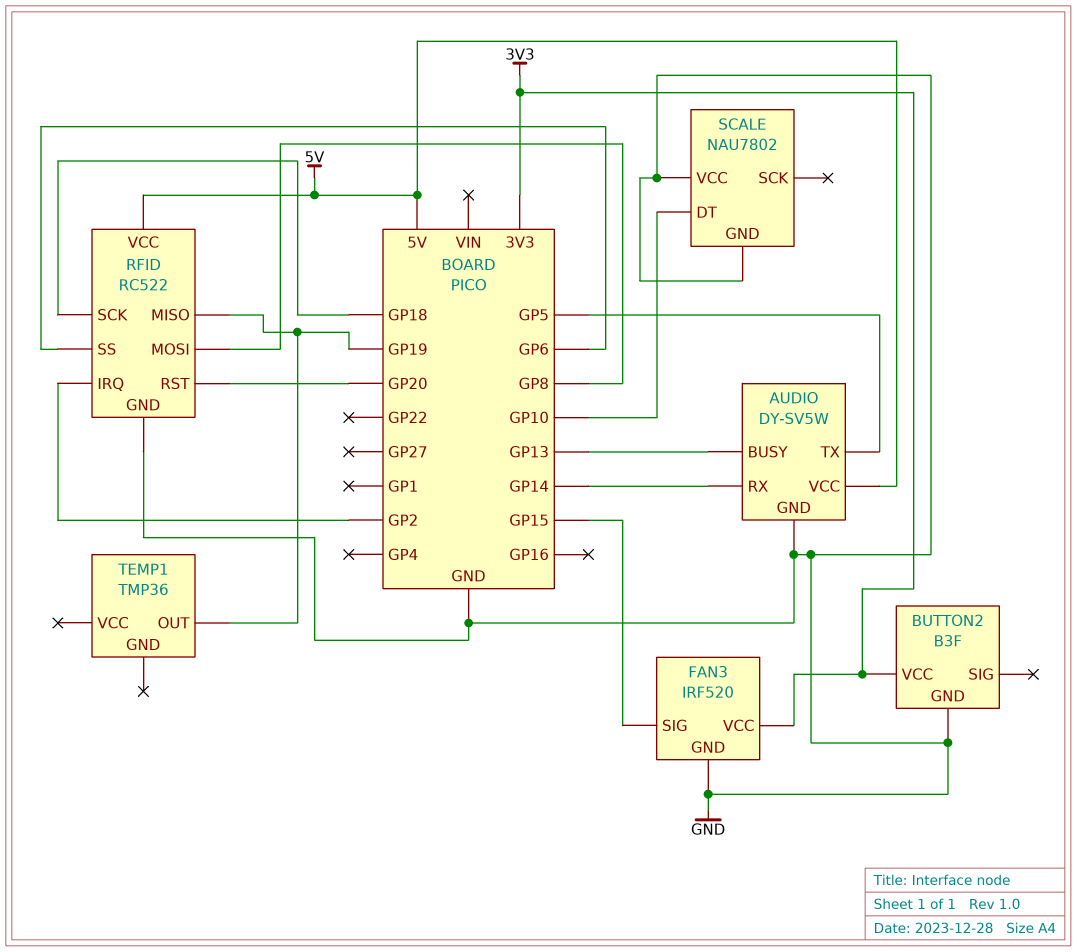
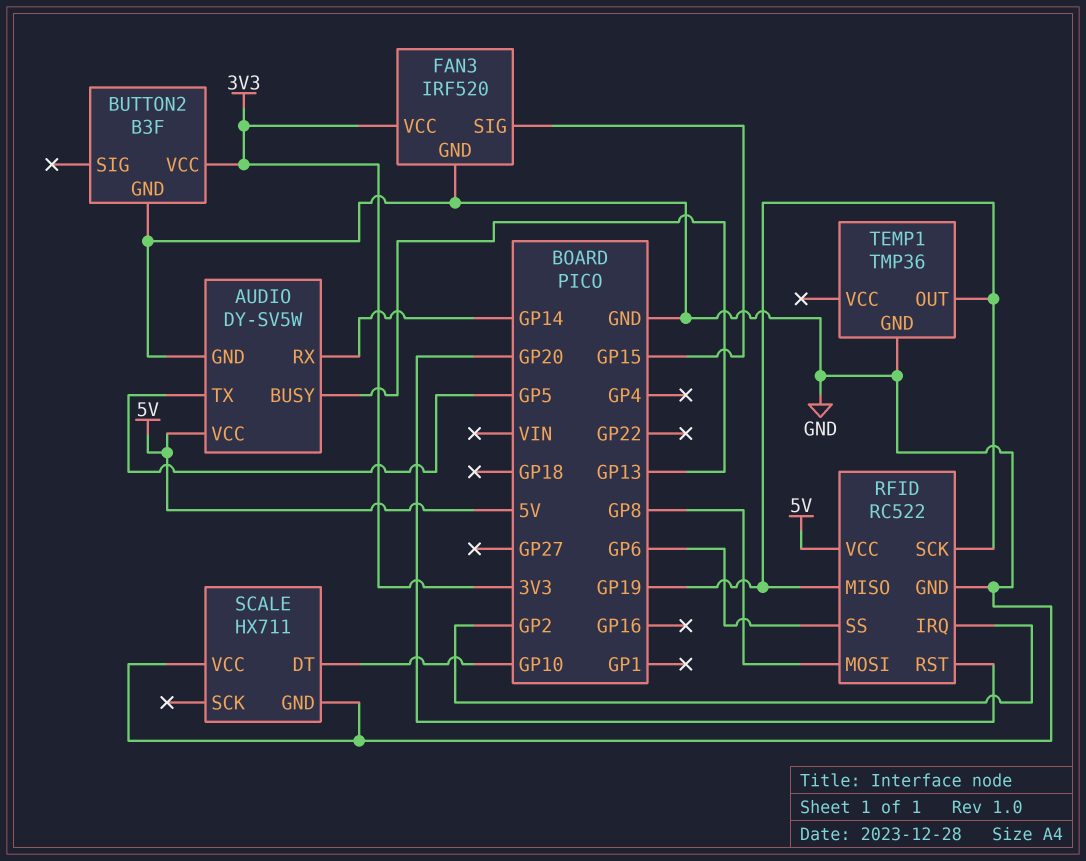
RFID pin SCK: GP18 -> GP19
SCALE: NAU7802 -> HX711
TEMP1 pin GND: none -> GND

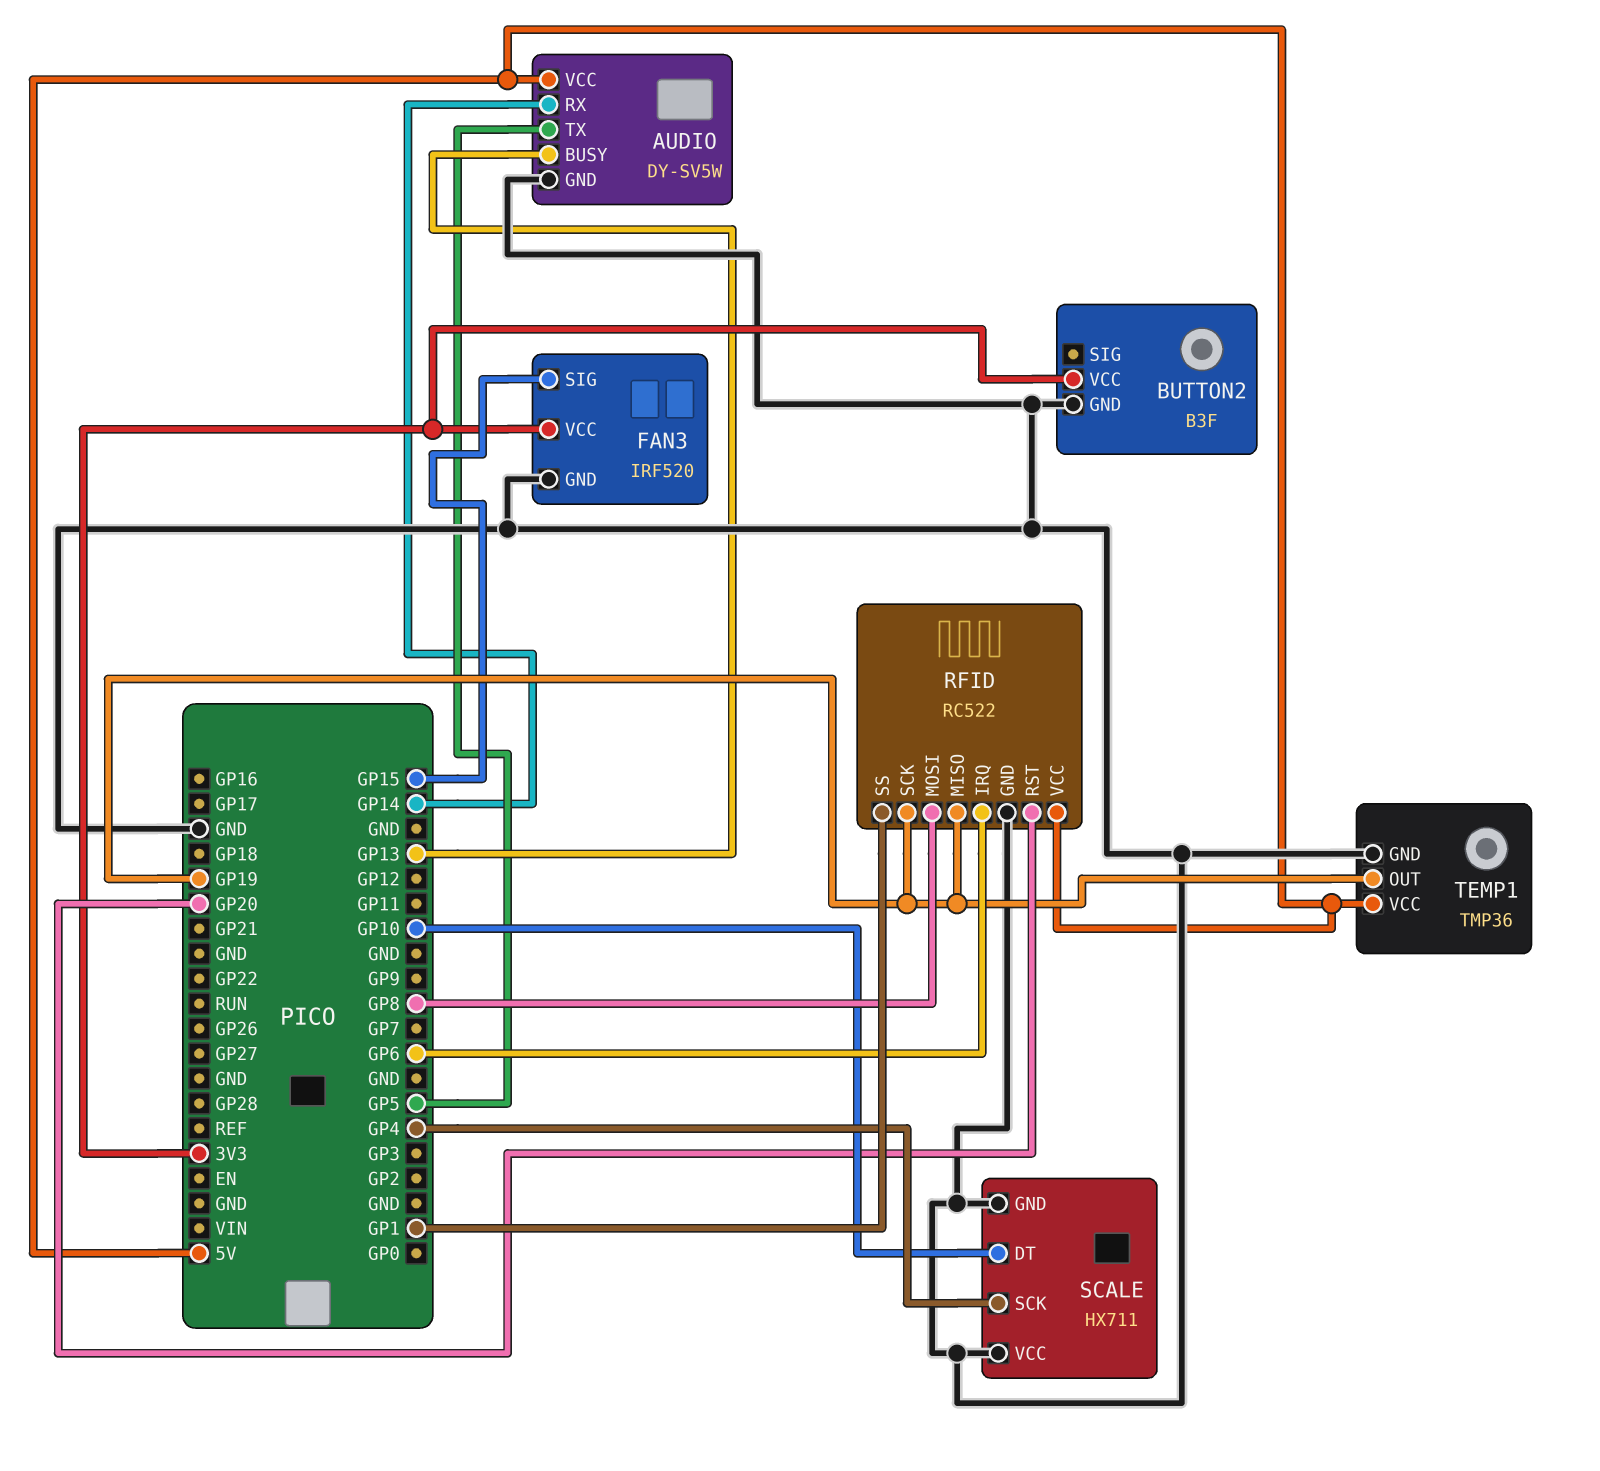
RFID pin IRQ: GP2 -> GP6
RFID pin SS: GP6 -> GP1
SCALE pin SCK: none -> GP4
TEMP1 pin VCC: none -> 5V

